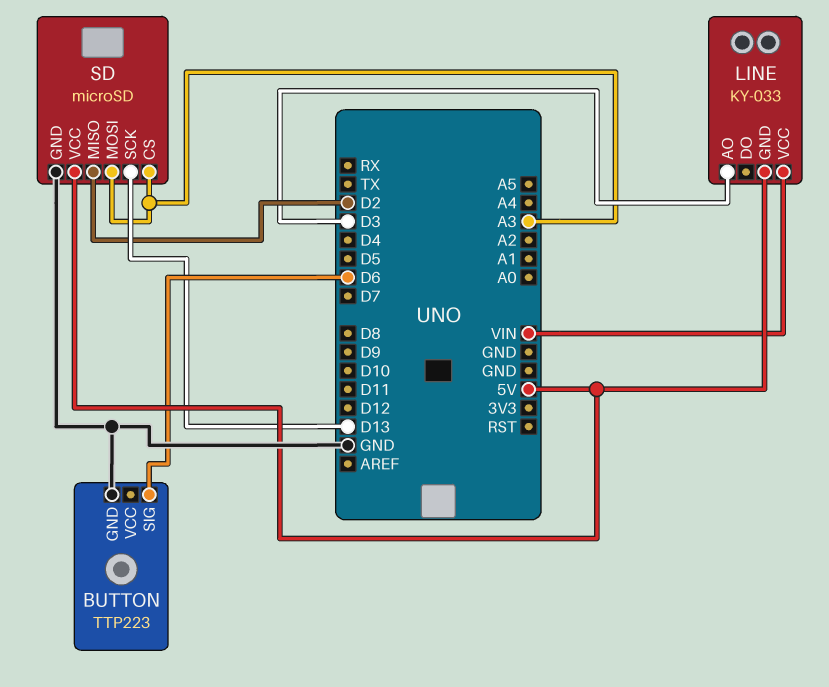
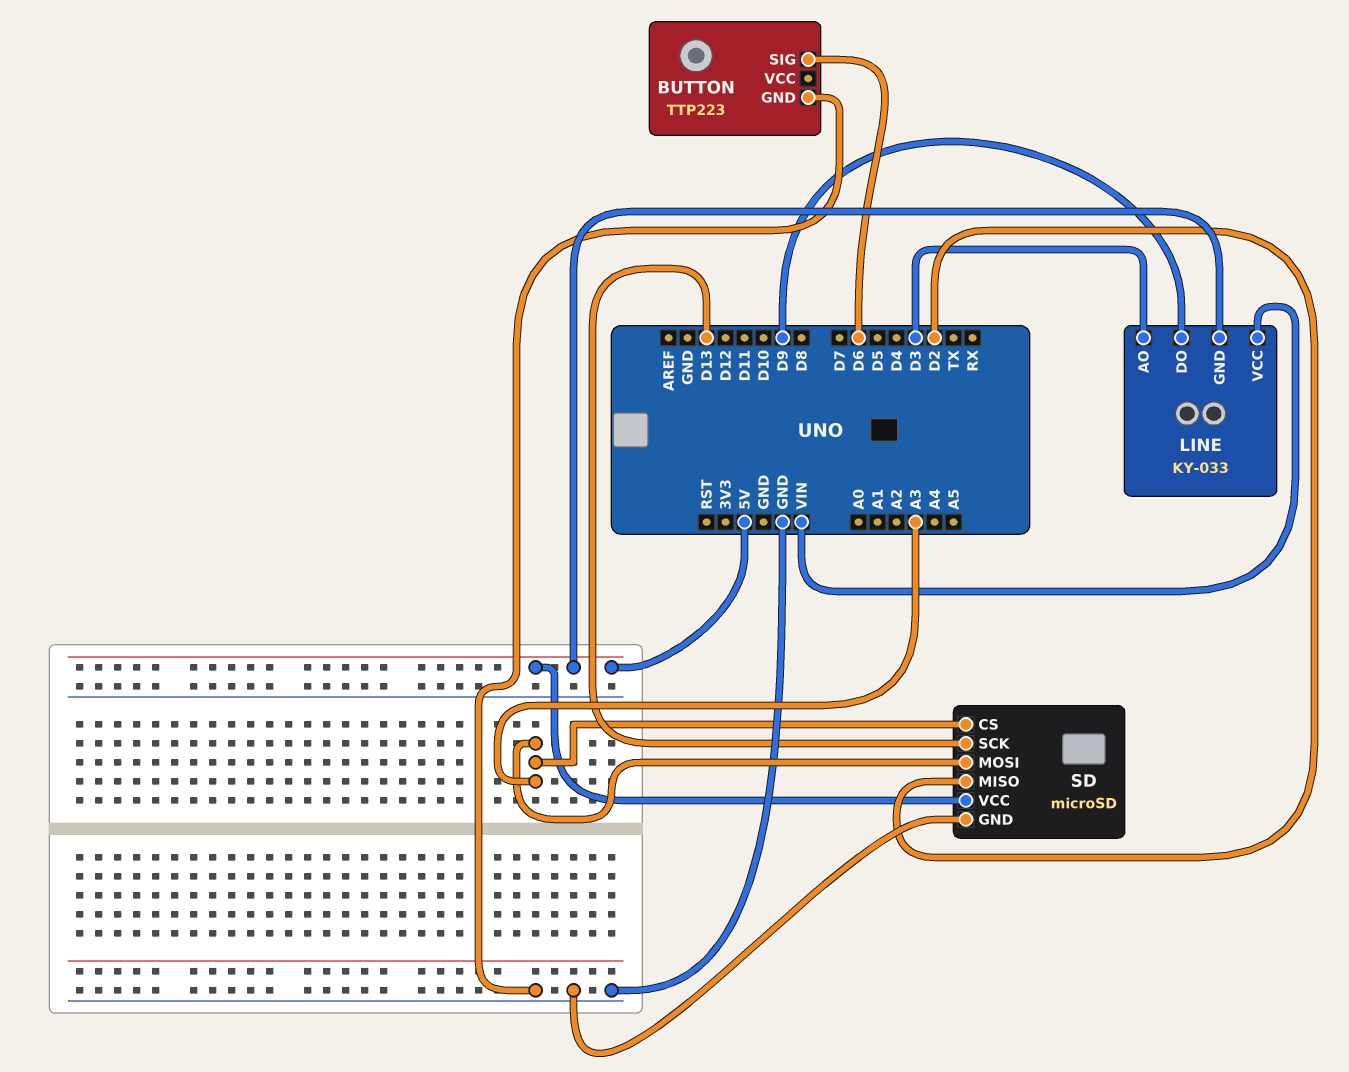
LINE pin DO: none -> D9

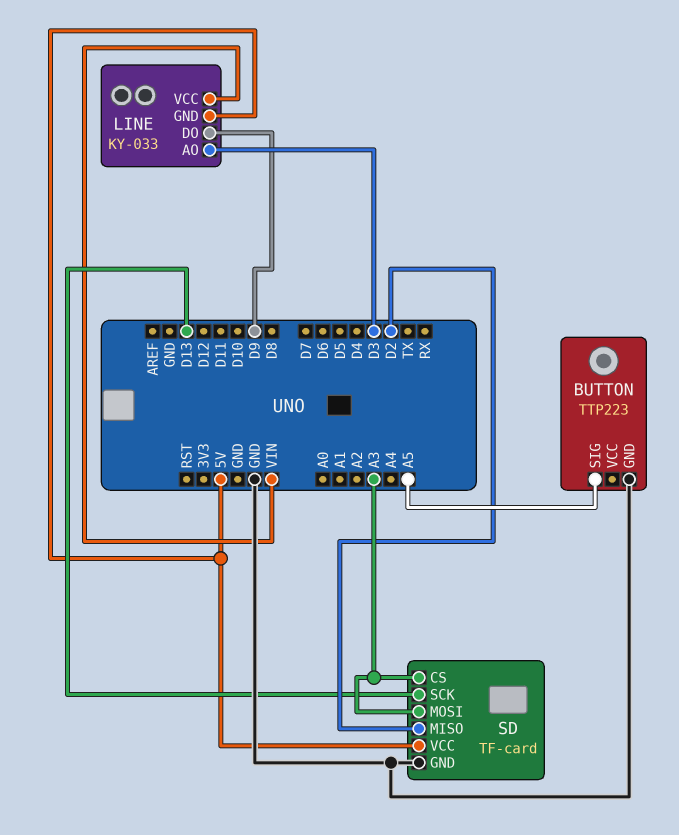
BUTTON pin SIG: D6 -> A5
SD: microSD -> TF-card

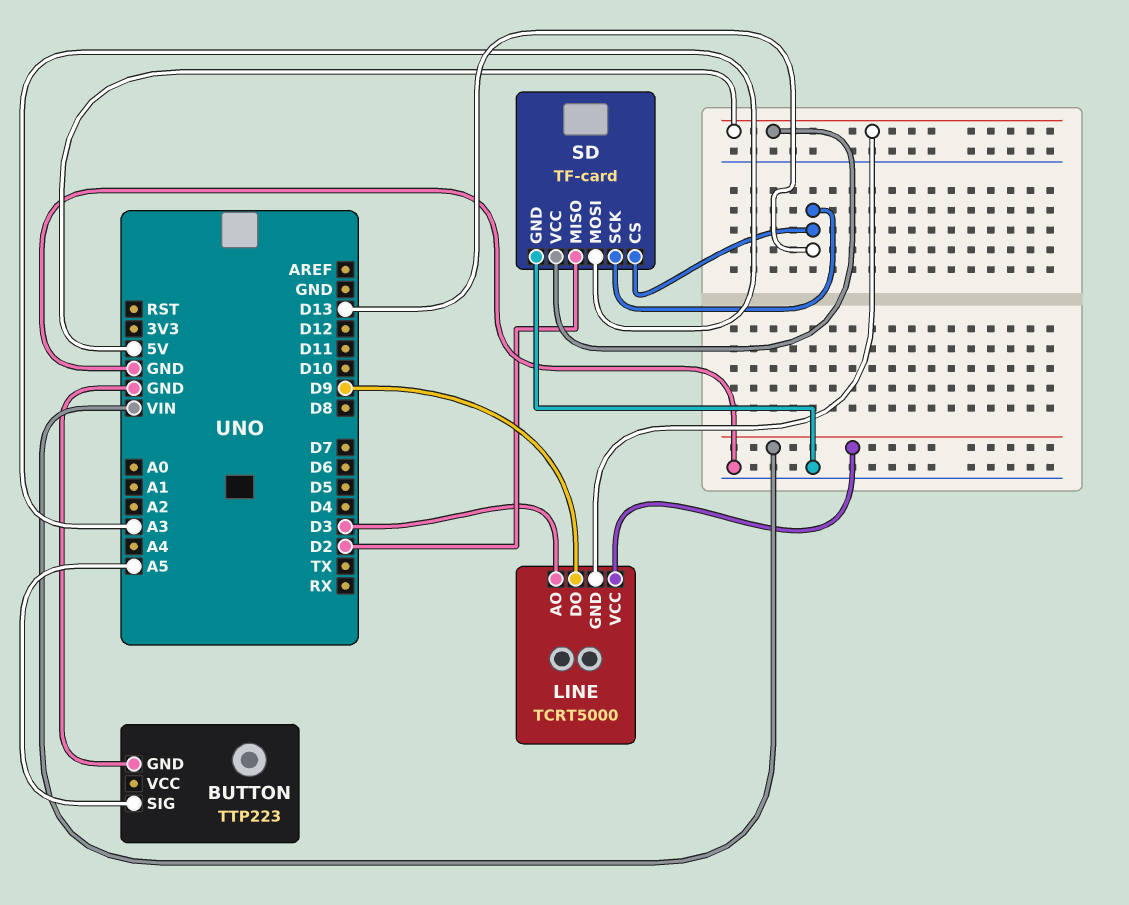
LINE: KY-033 -> TCRT5000
SD pin CS: A3 -> D13

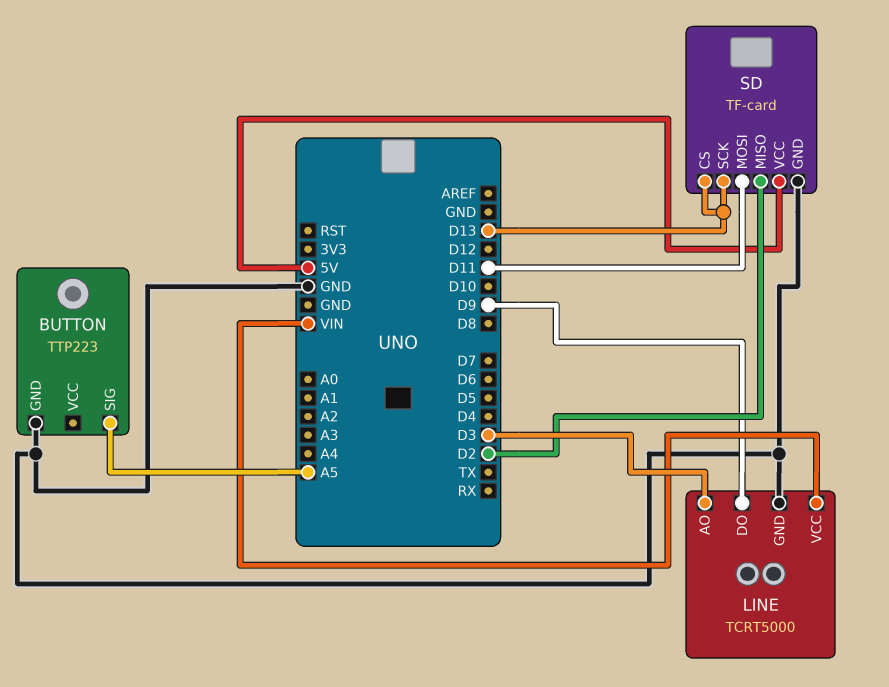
LINE pin GND: 5V -> GND
SD pin MOSI: A3 -> D11

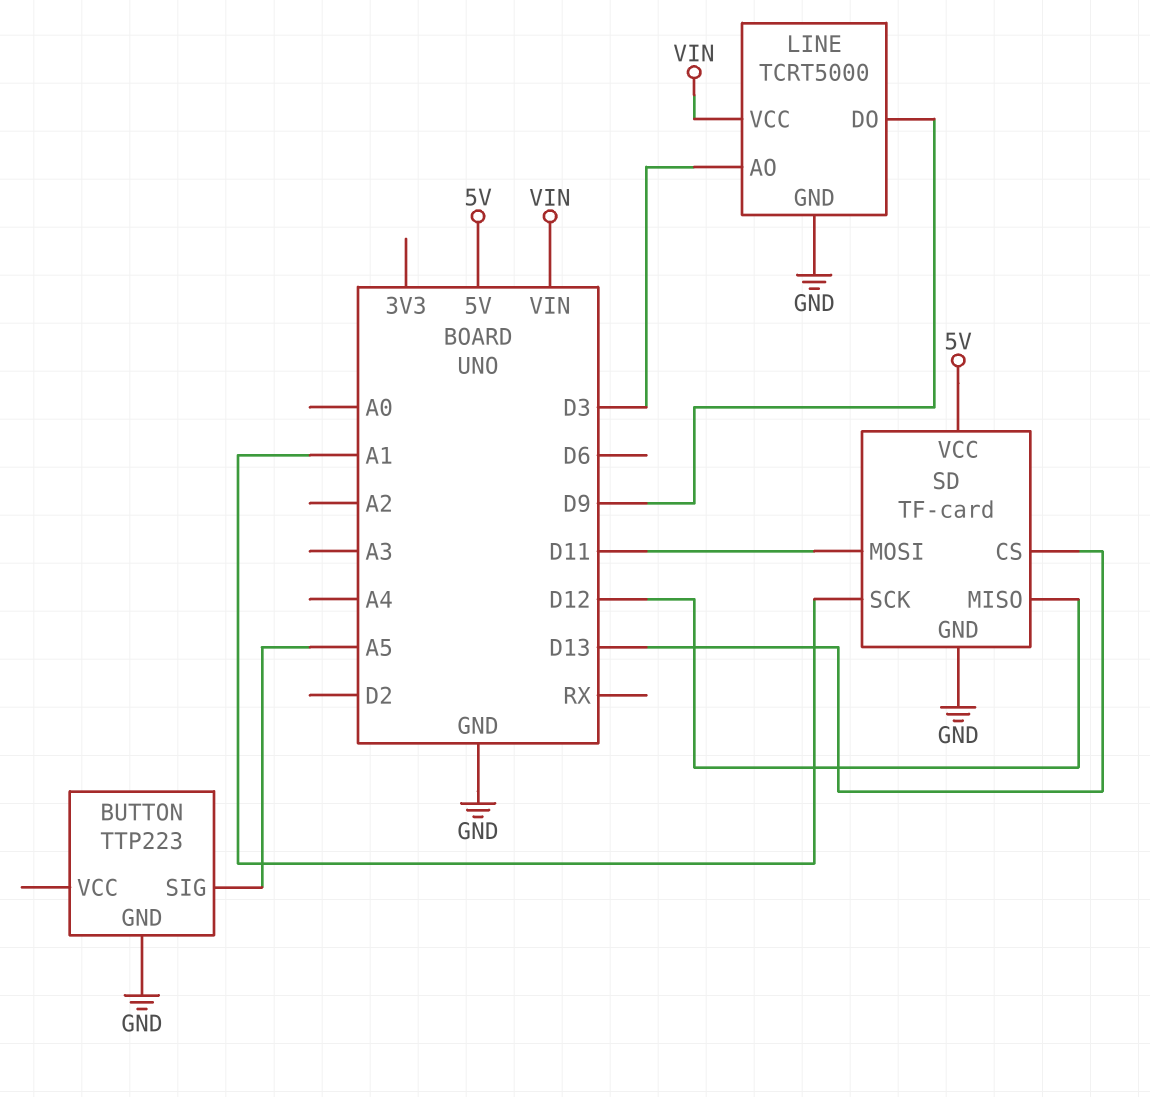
SD pin MISO: D2 -> D12
SD pin SCK: D13 -> A1

